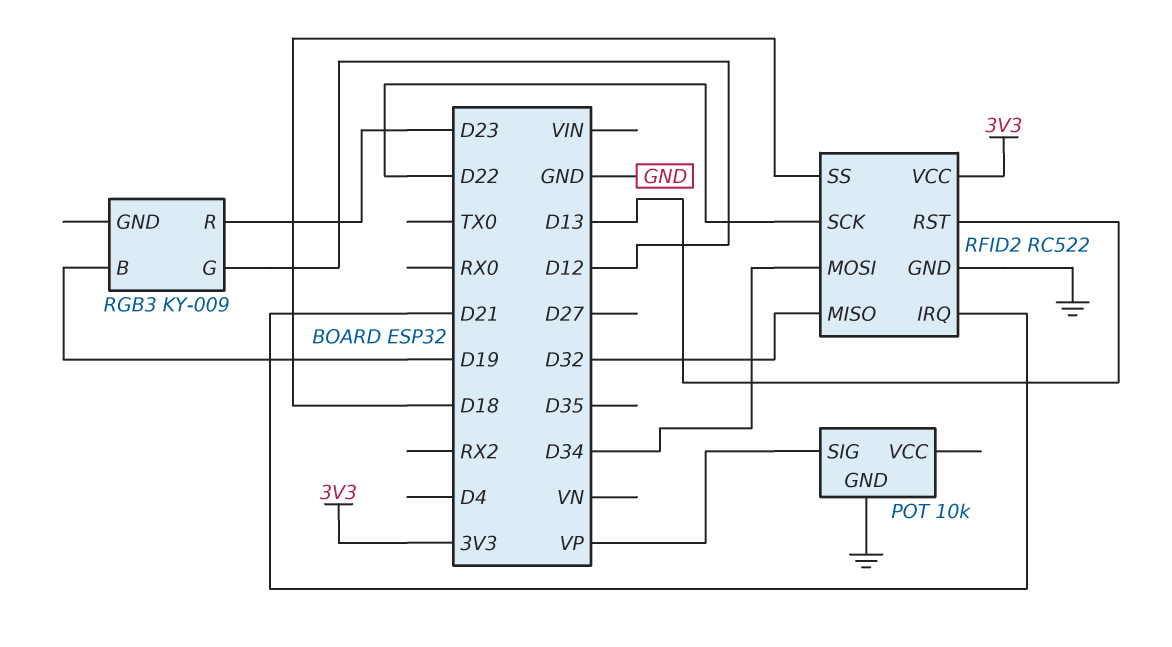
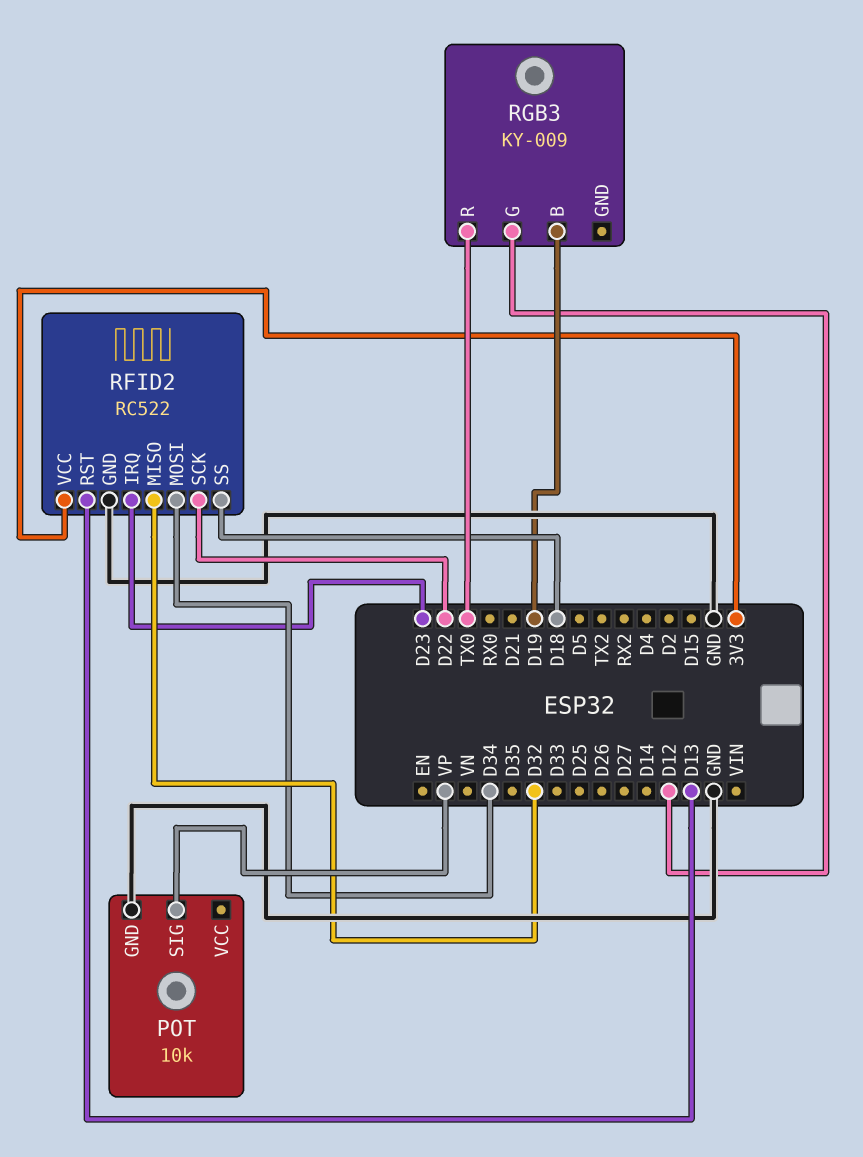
RFID2 pin IRQ: D21 -> D23
RGB3 pin R: D23 -> TX0

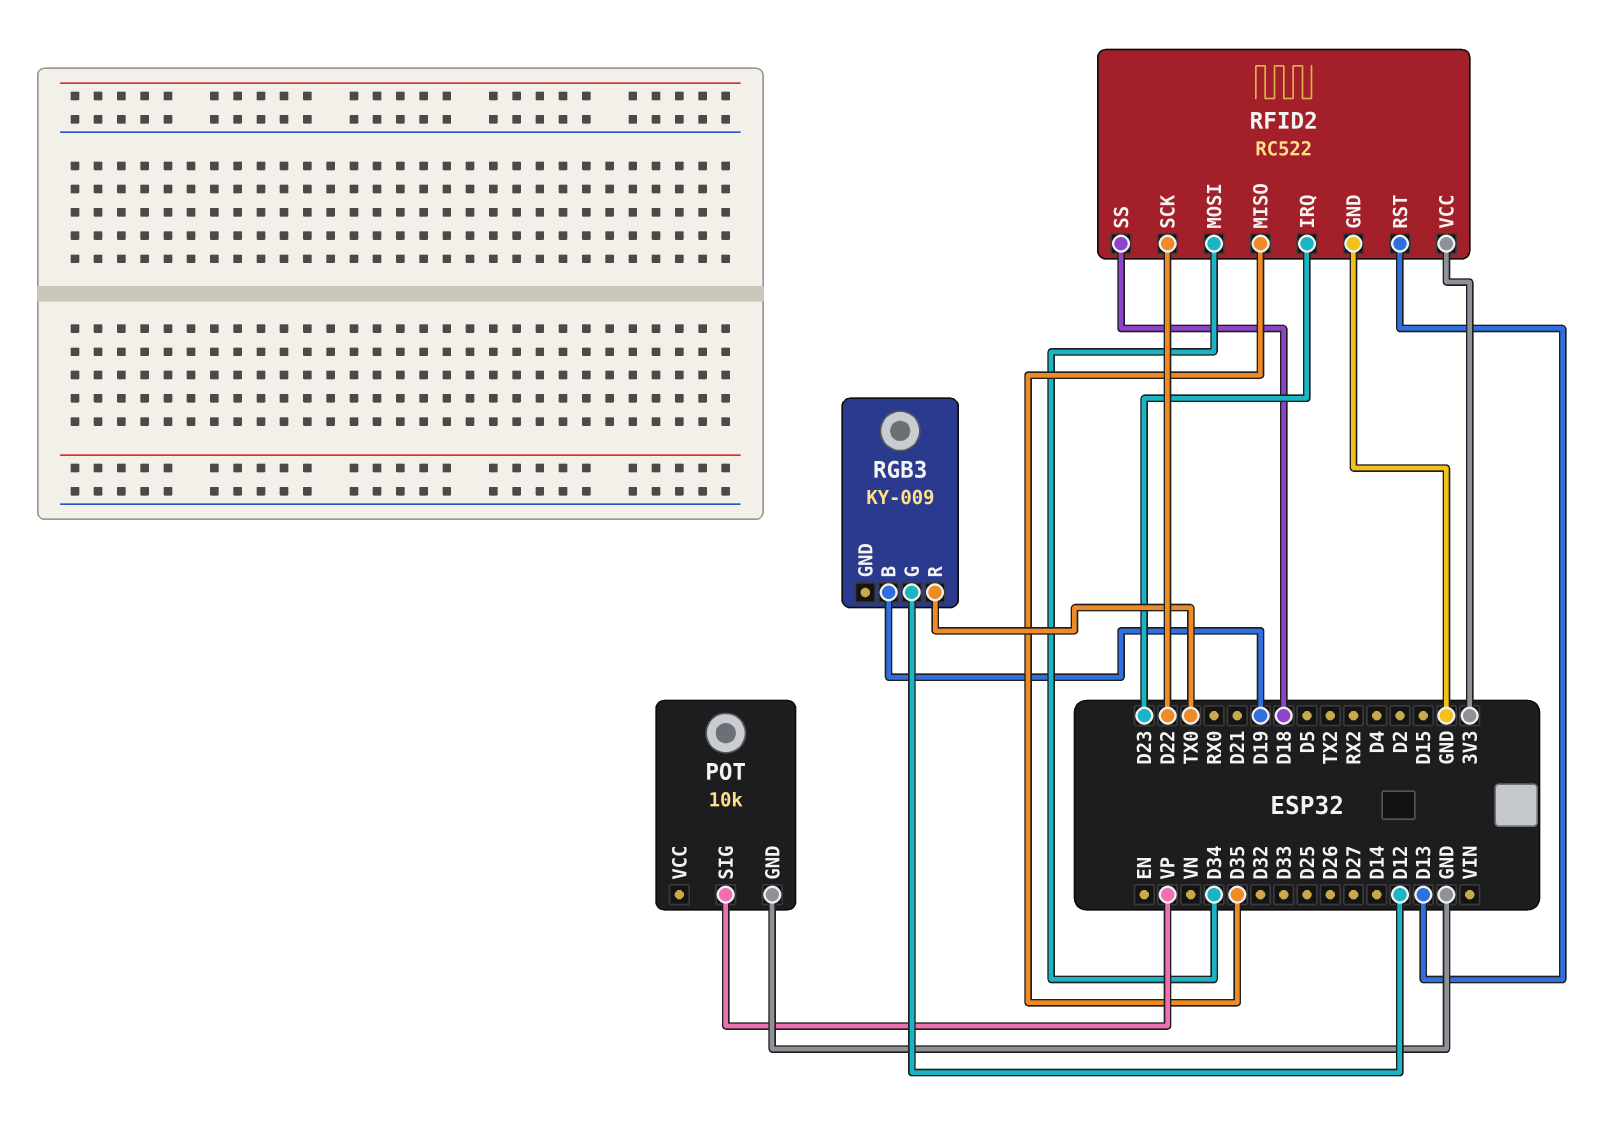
RFID2 pin MISO: D32 -> D35

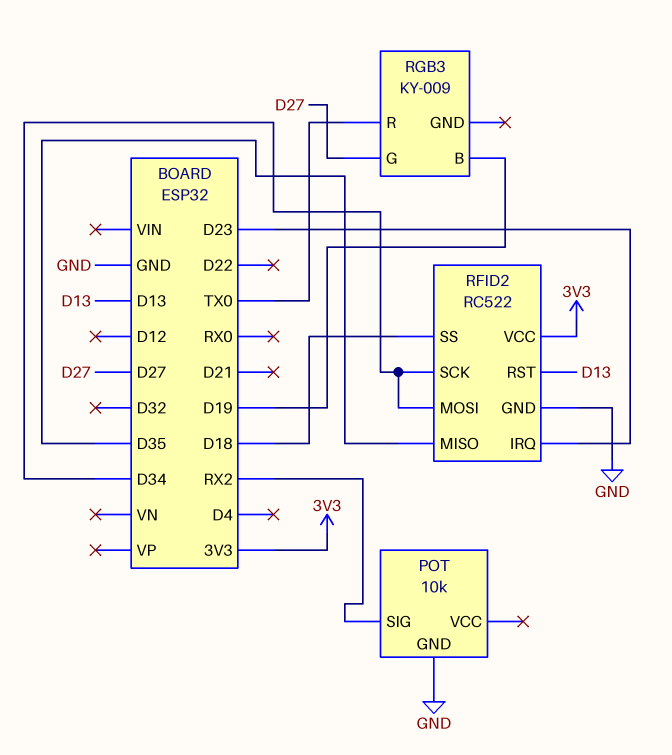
POT pin SIG: VP -> RX2
RFID2 pin SCK: D22 -> D34
RGB3 pin G: D12 -> D27

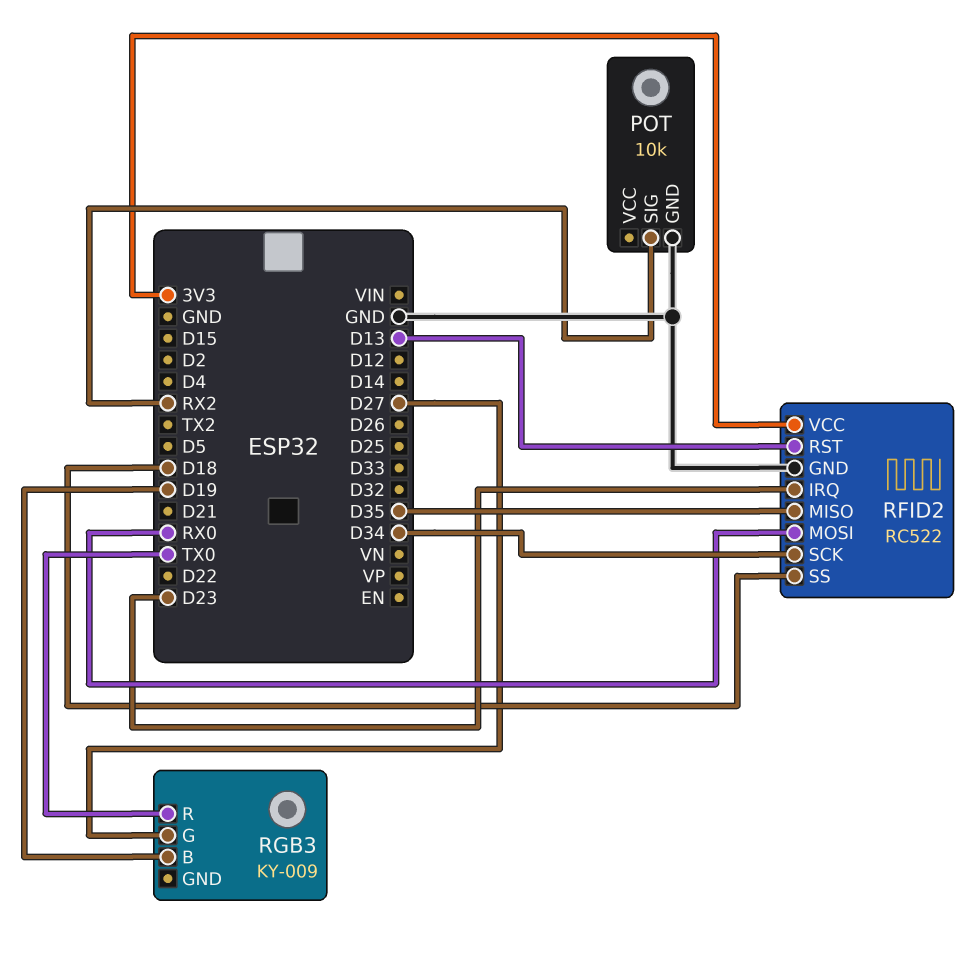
RFID2 pin MOSI: D34 -> RX0

